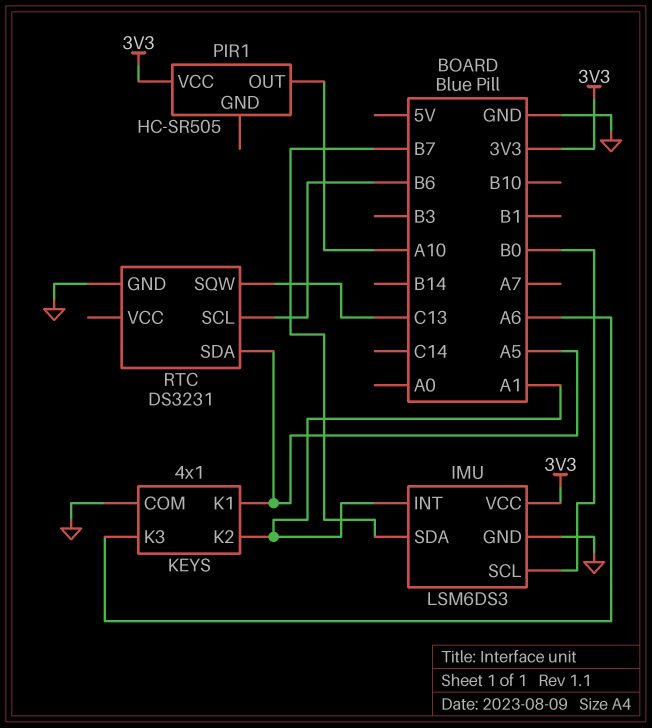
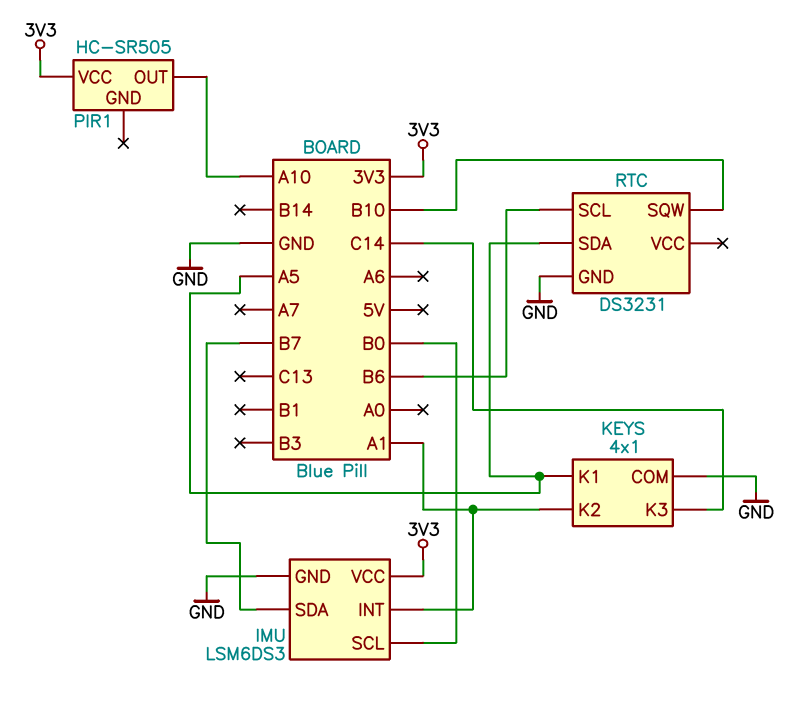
KEYS pin K3: A6 -> C14
RTC pin SQW: C13 -> B10

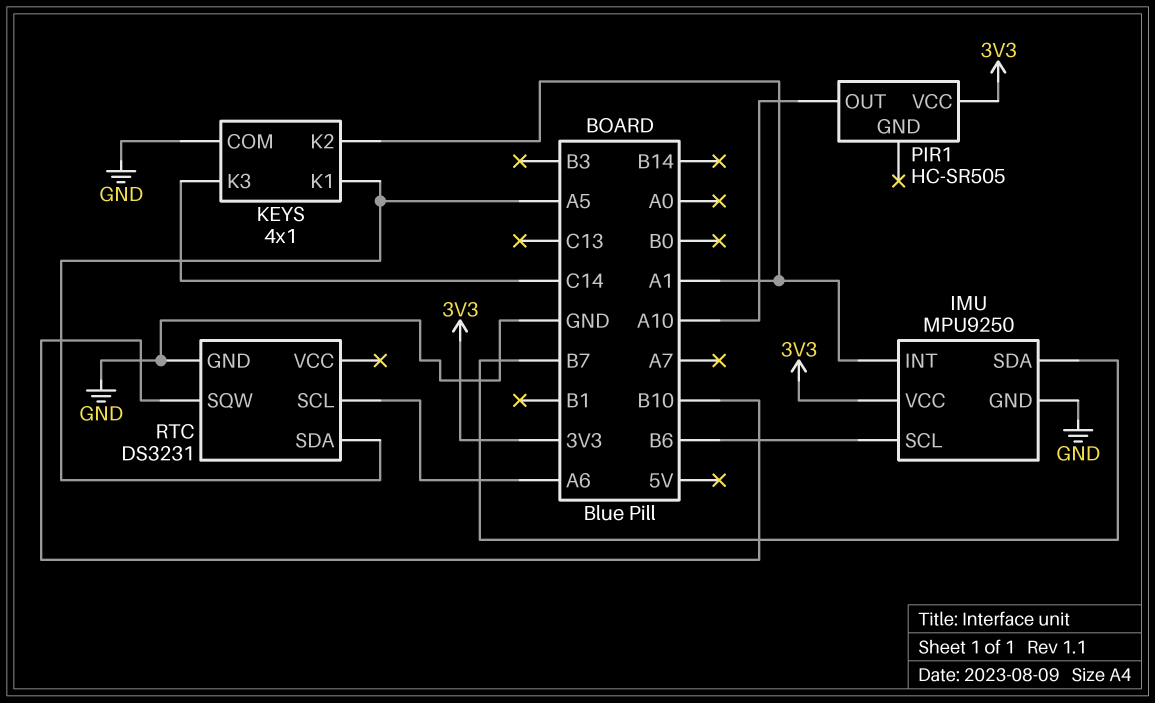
IMU: LSM6DS3 -> MPU9250
IMU pin SCL: B0 -> B6
RTC pin SCL: B6 -> A6

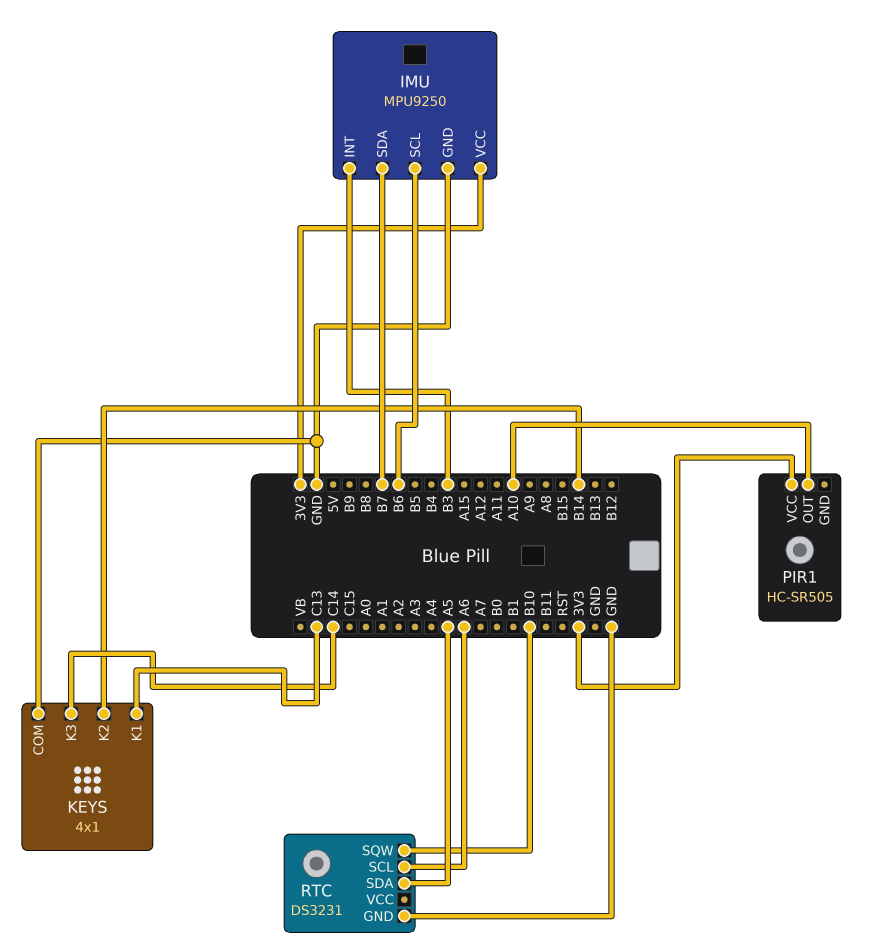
IMU pin INT: A1 -> B3
KEYS pin K1: A5 -> C13
KEYS pin K2: A1 -> B14

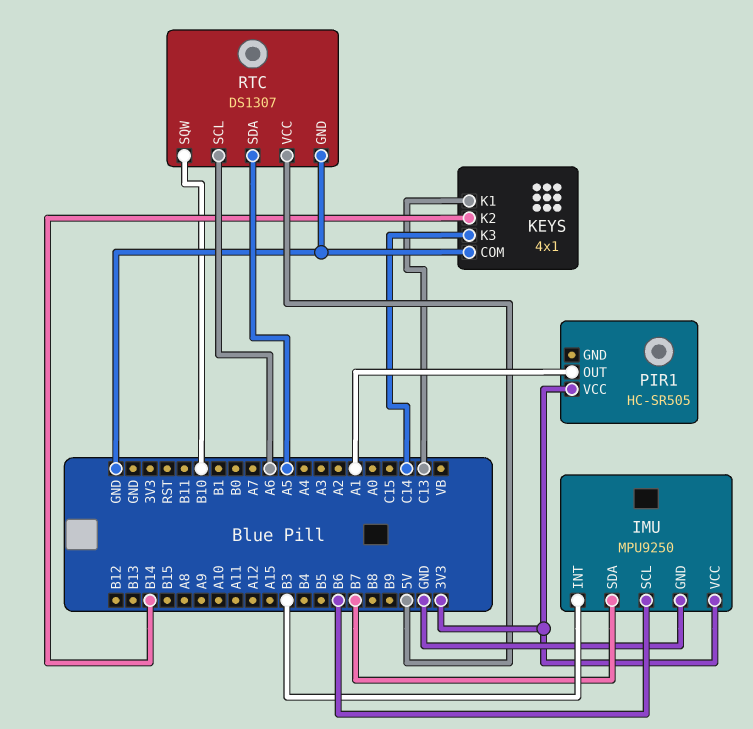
PIR1 pin OUT: A10 -> A1
RTC: DS3231 -> DS1307
RTC pin VCC: none -> 5V

